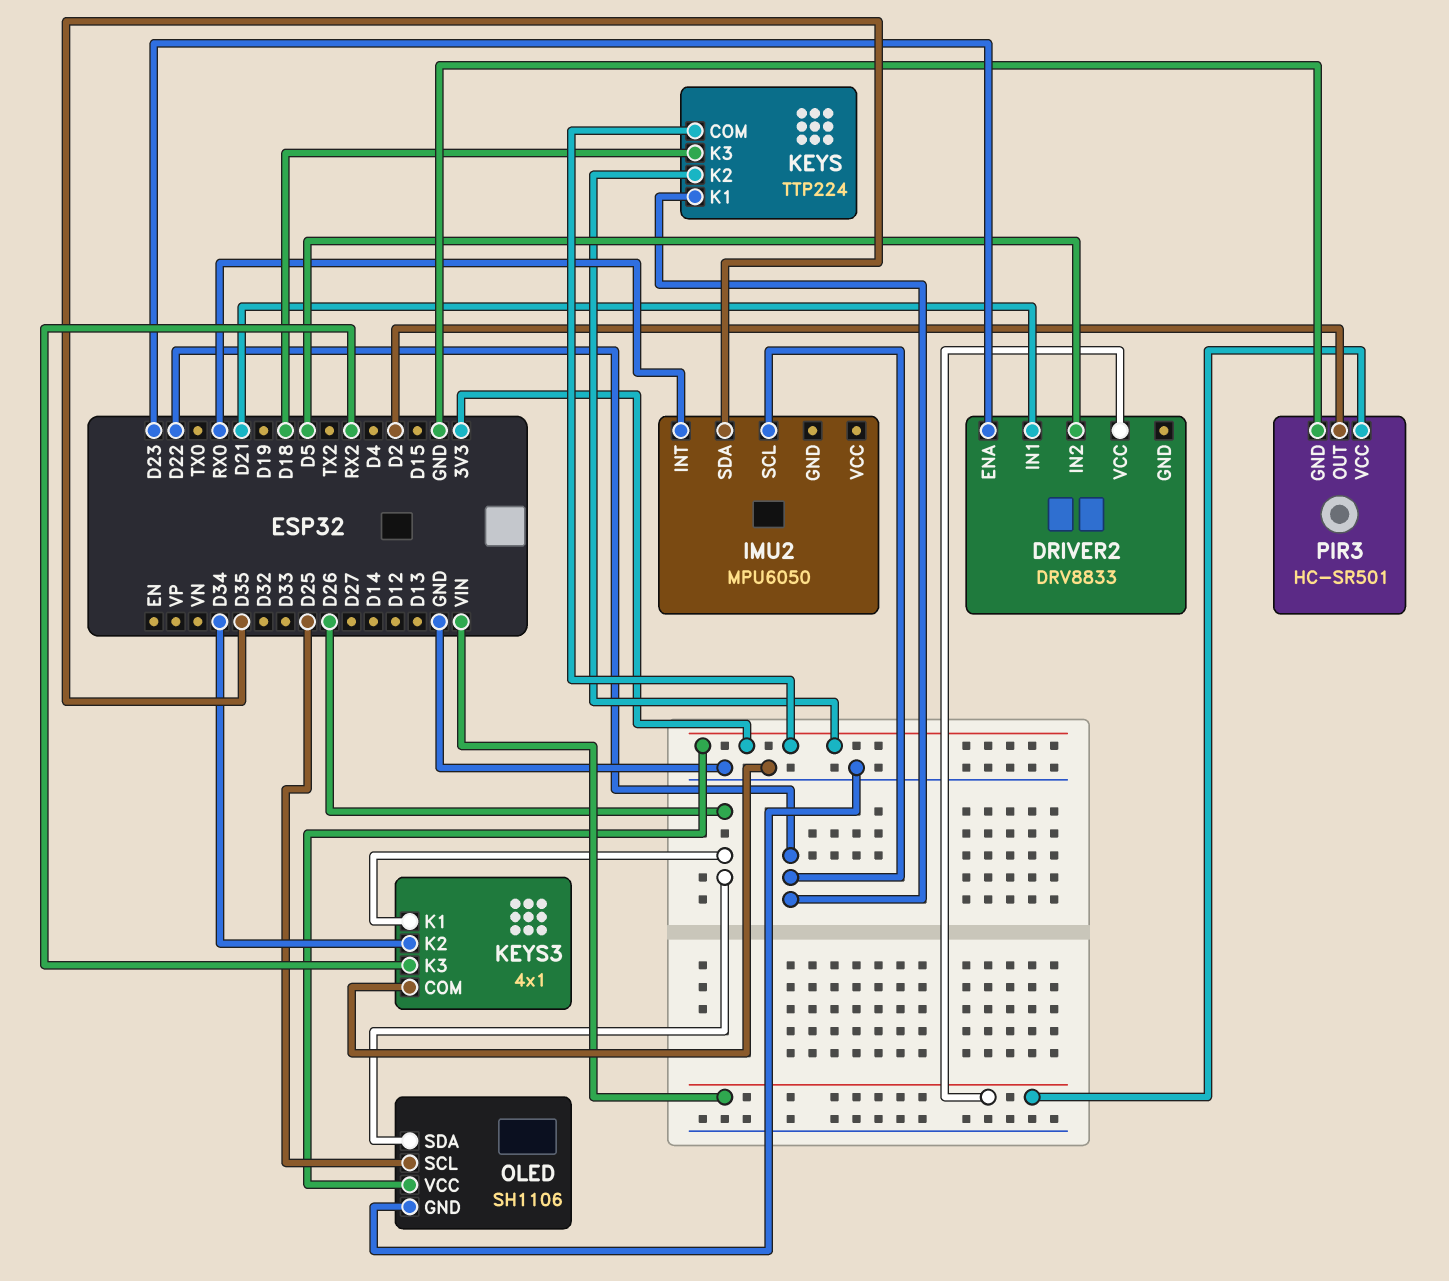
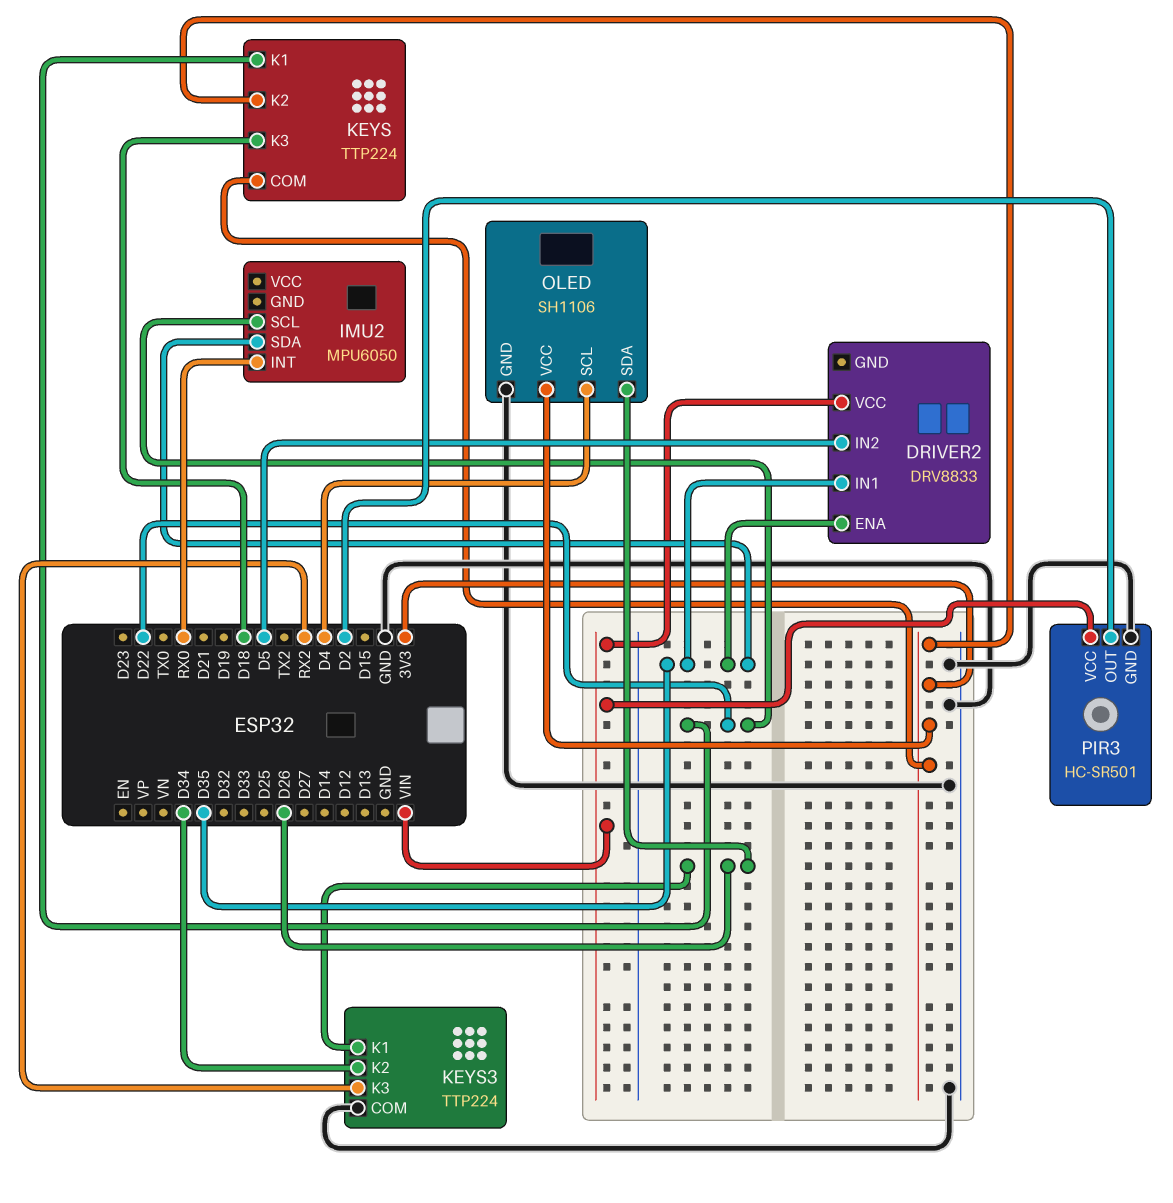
DRIVER2 pin ENA: D23 -> D35
DRIVER2 pin IN1: D21 -> D35
KEYS3: 4x1 -> TTP224
OLED pin SCL: D25 -> D4

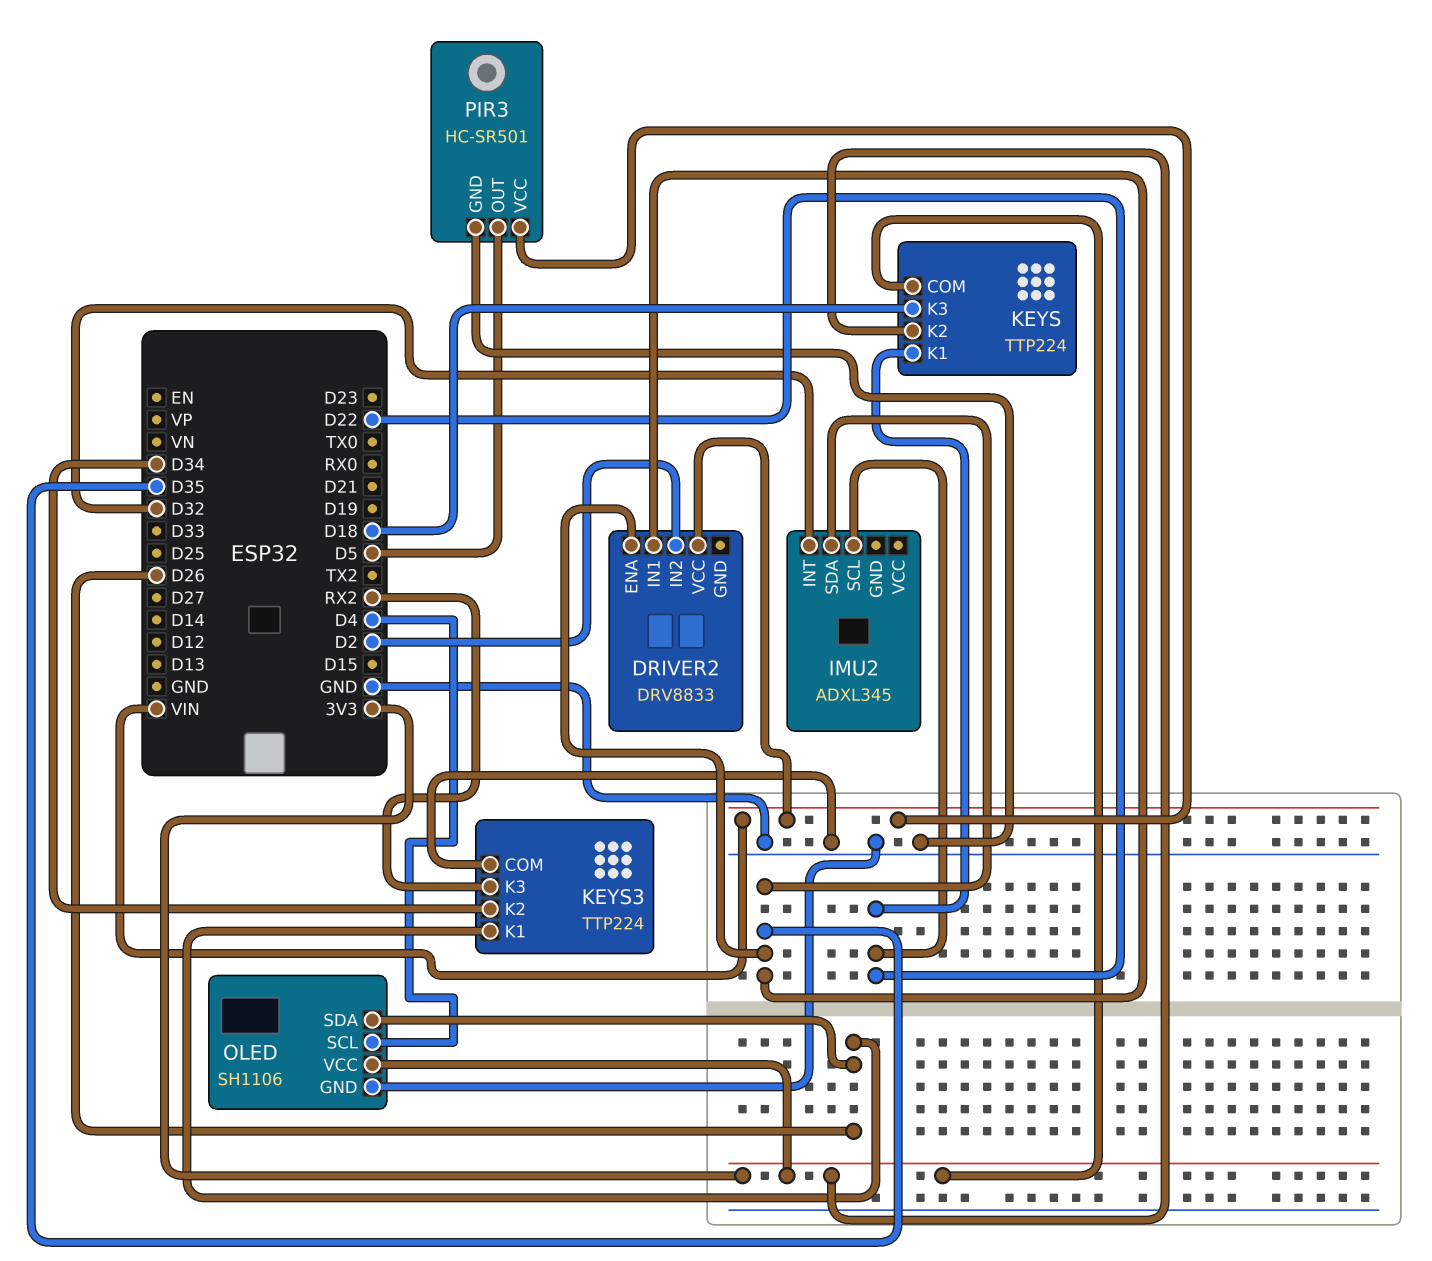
DRIVER2 pin IN2: D5 -> D2
IMU2: MPU6050 -> ADXL345
IMU2 pin INT: RX0 -> D32
PIR3 pin OUT: D2 -> D5

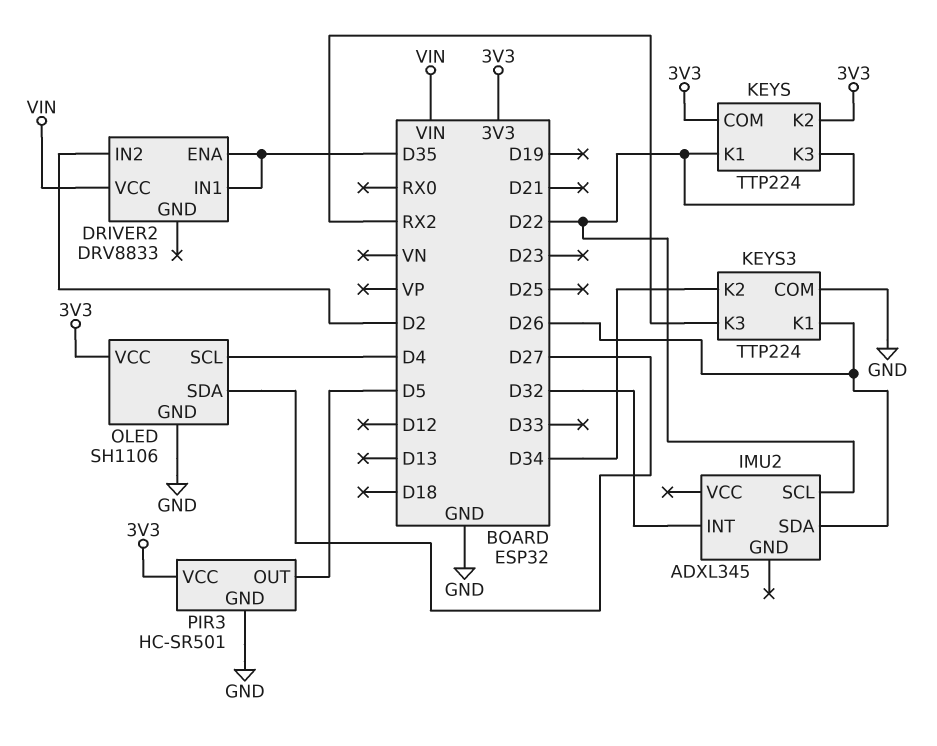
IMU2 pin SDA: D35 -> D26
KEYS pin K3: D18 -> D22
OLED pin SDA: D26 -> D27
PIR3 pin VCC: VIN -> 3V3

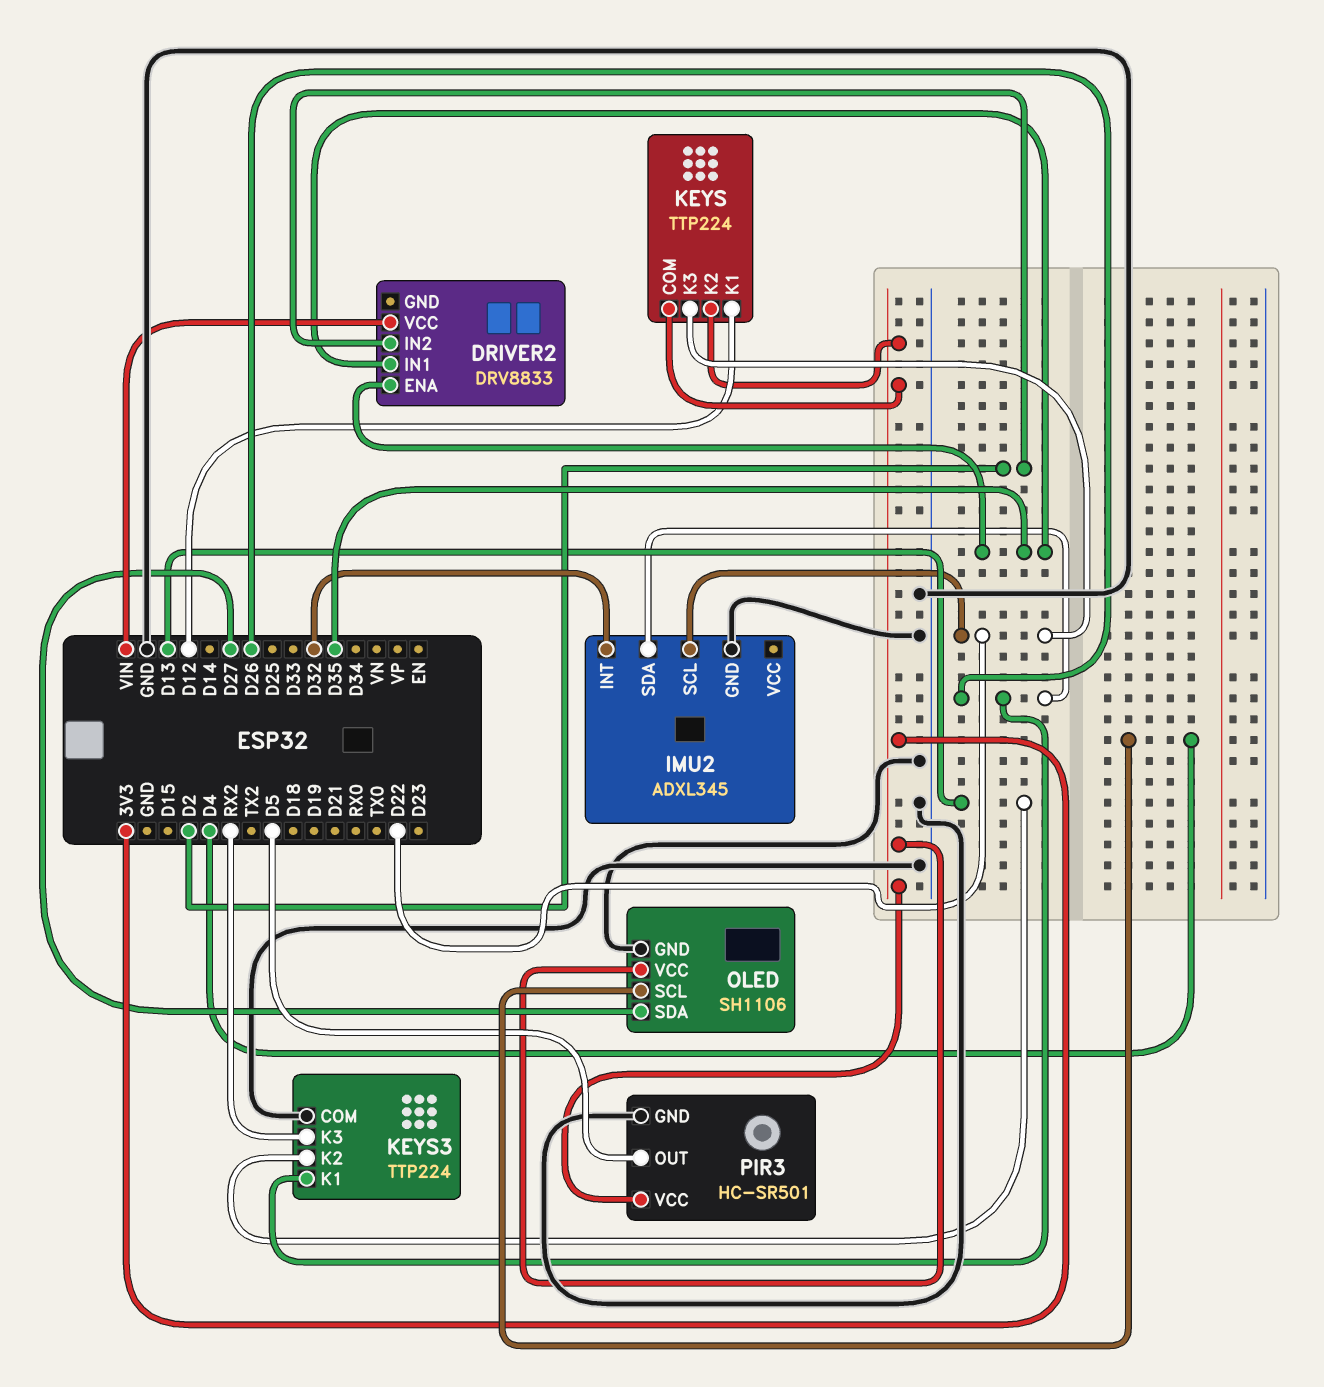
IMU2 pin GND: none -> GND
KEYS pin K1: D22 -> D12
KEYS3 pin K2: D34 -> D13

